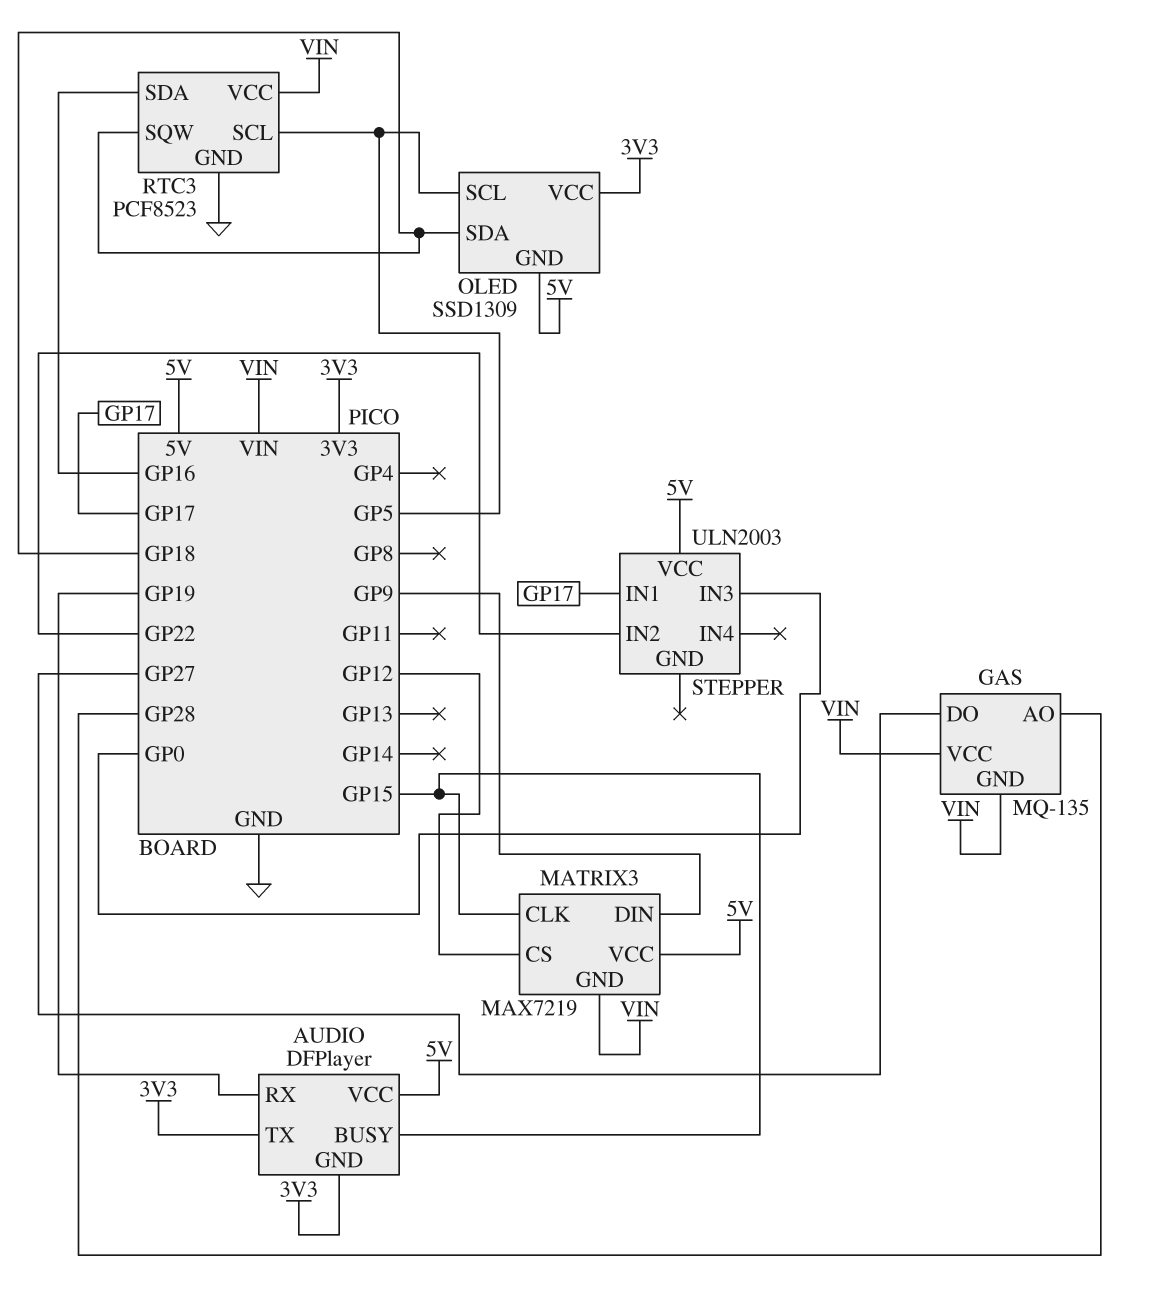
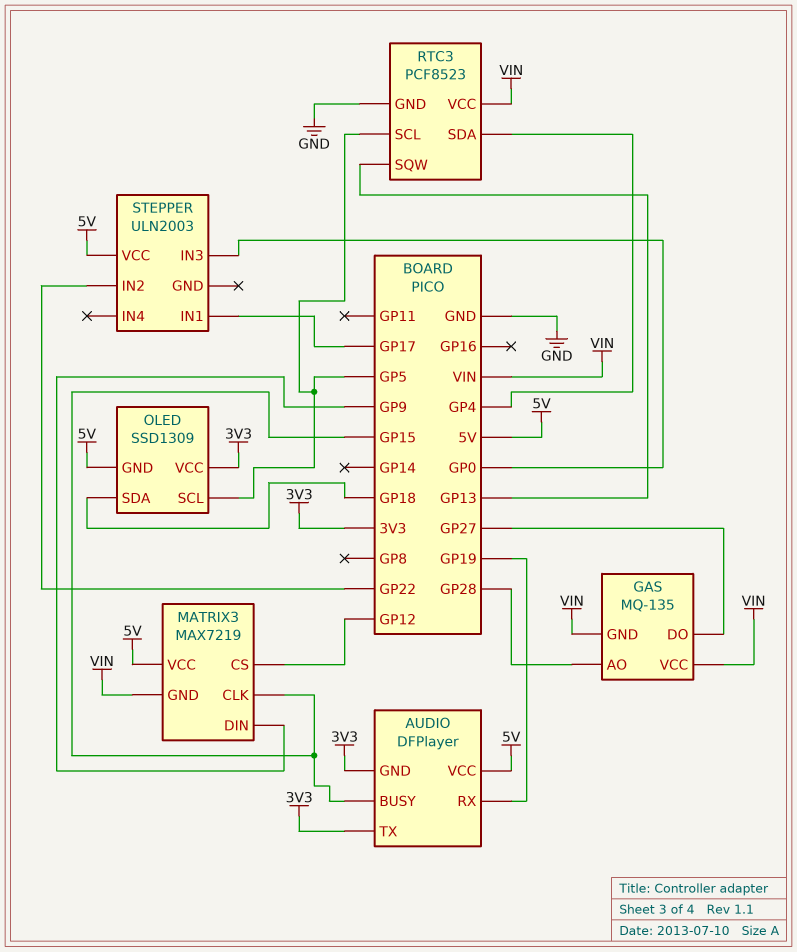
RTC3 pin SDA: GP16 -> GP4
RTC3 pin SQW: GP18 -> GP13

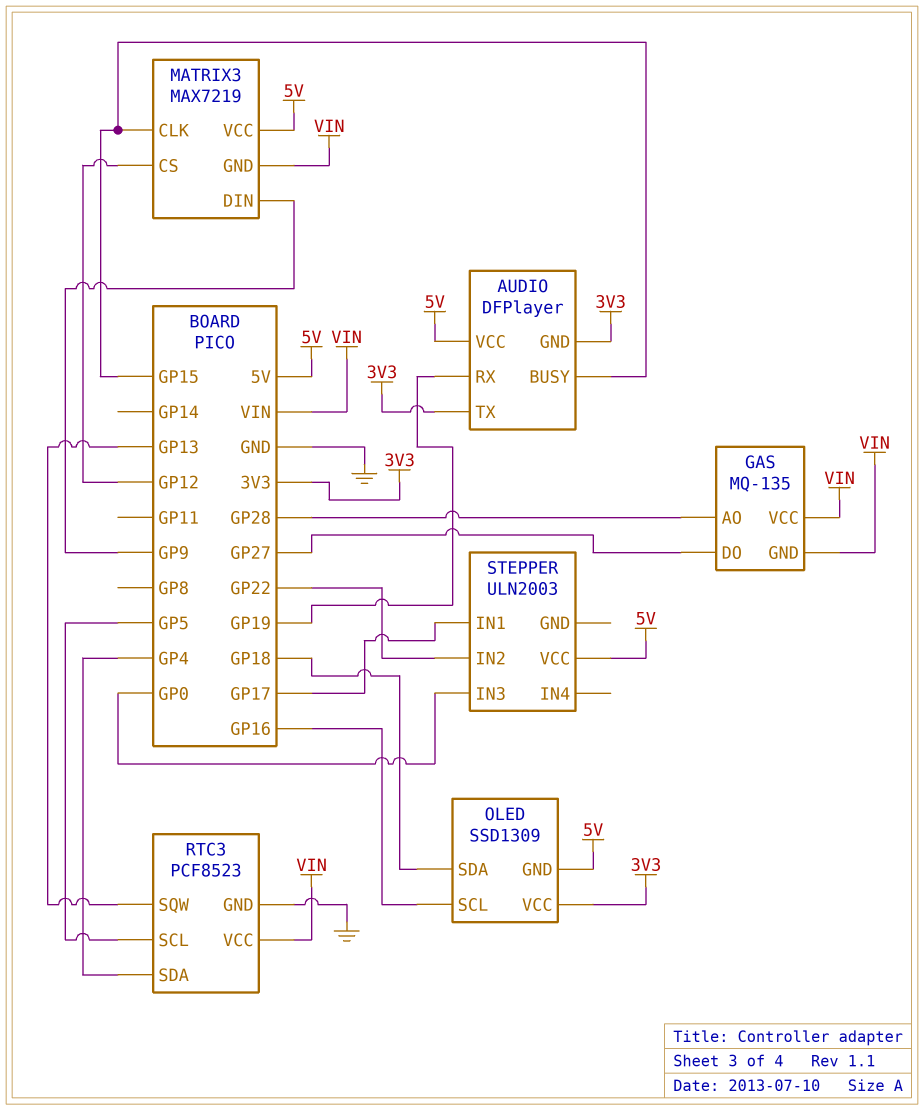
OLED pin SCL: GP5 -> GP16

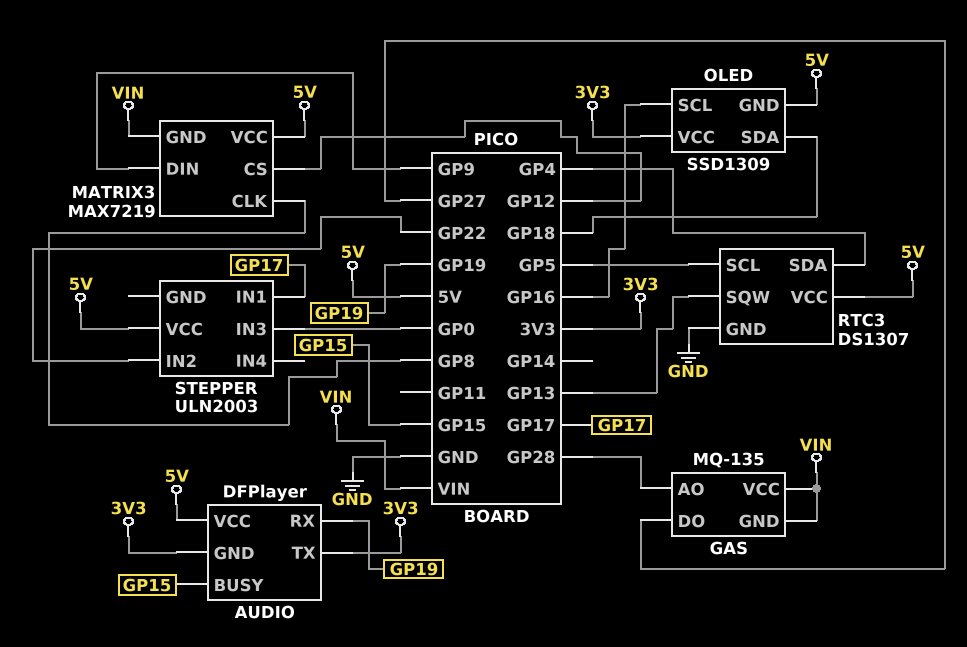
MATRIX3 pin CLK: GP15 -> GP8
RTC3: PCF8523 -> DS1307
RTC3 pin VCC: VIN -> 5V

